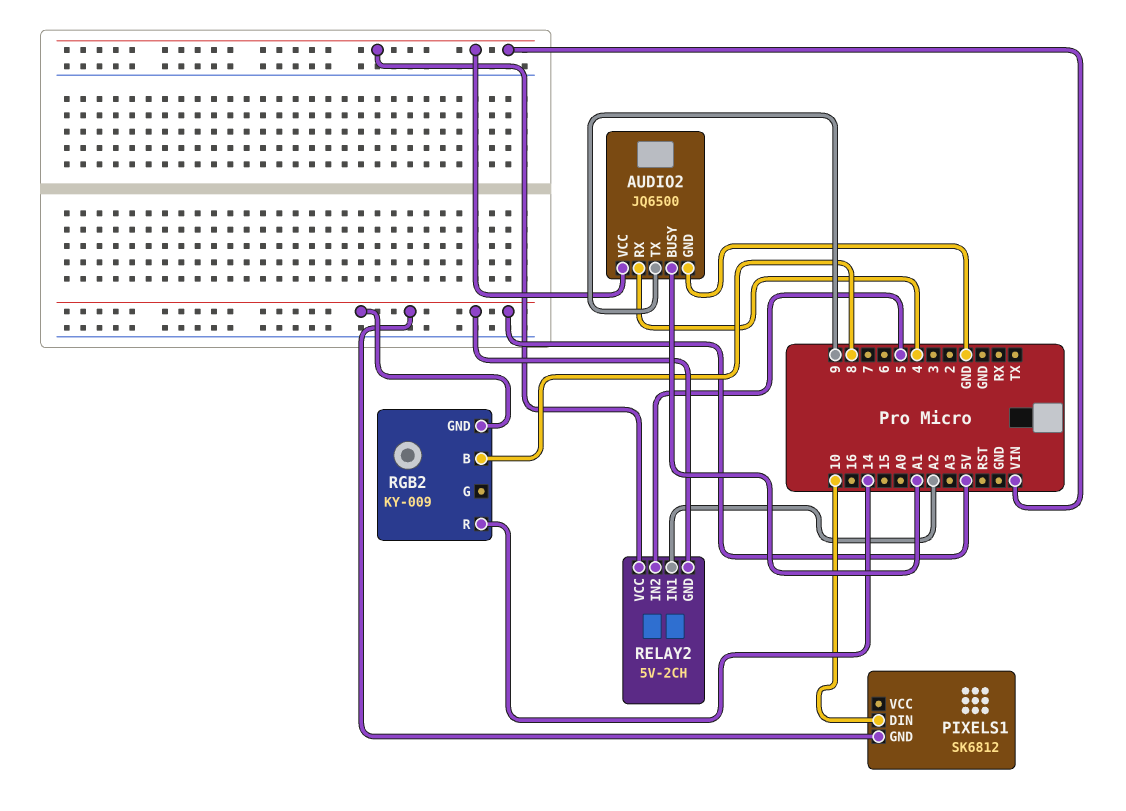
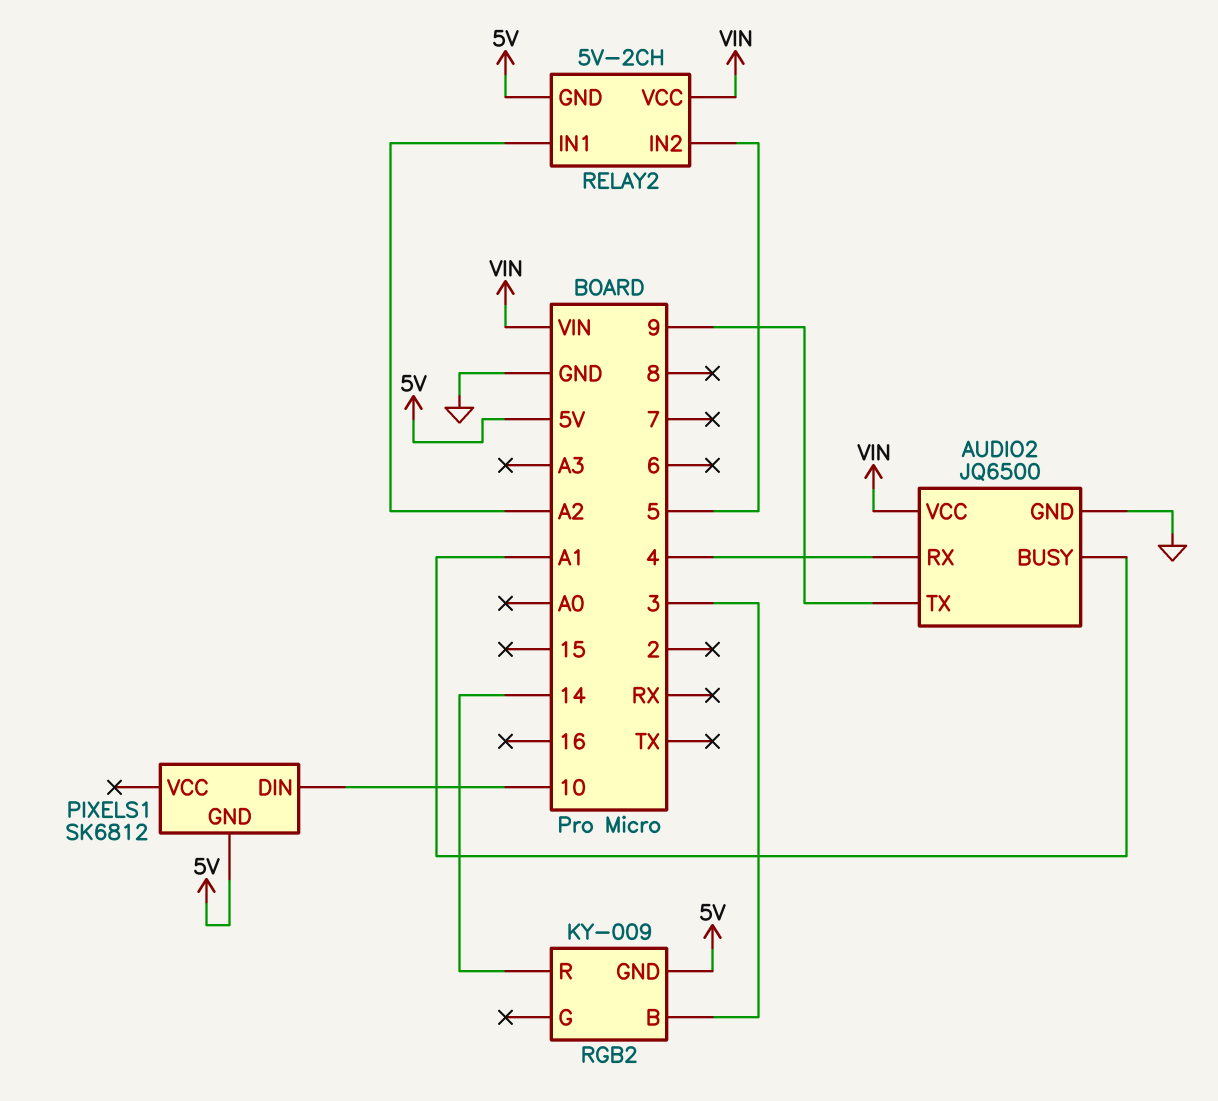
RGB2 pin B: 8 -> 3

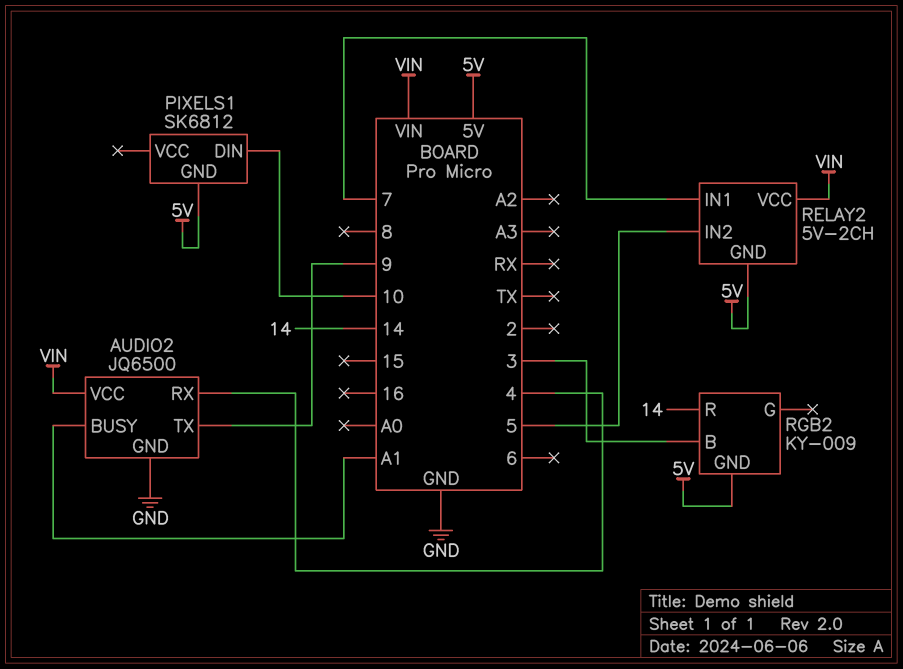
RELAY2 pin IN1: A2 -> 7

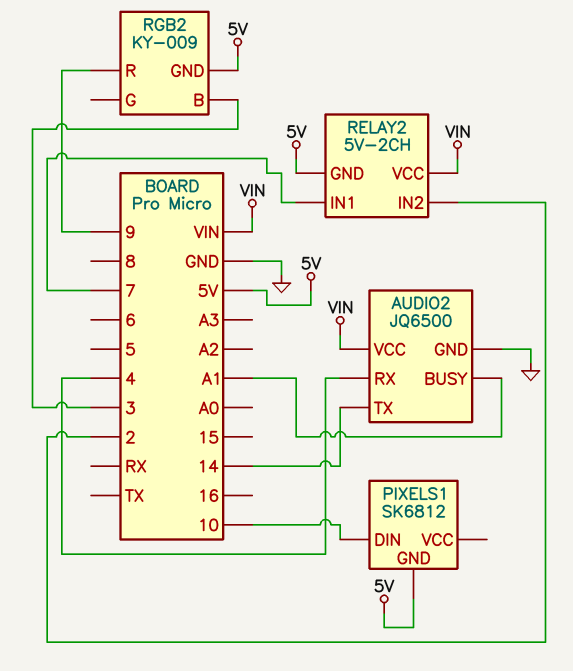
AUDIO2 pin TX: 9 -> 14
RELAY2 pin IN2: 5 -> 2
RGB2 pin R: 14 -> 9

